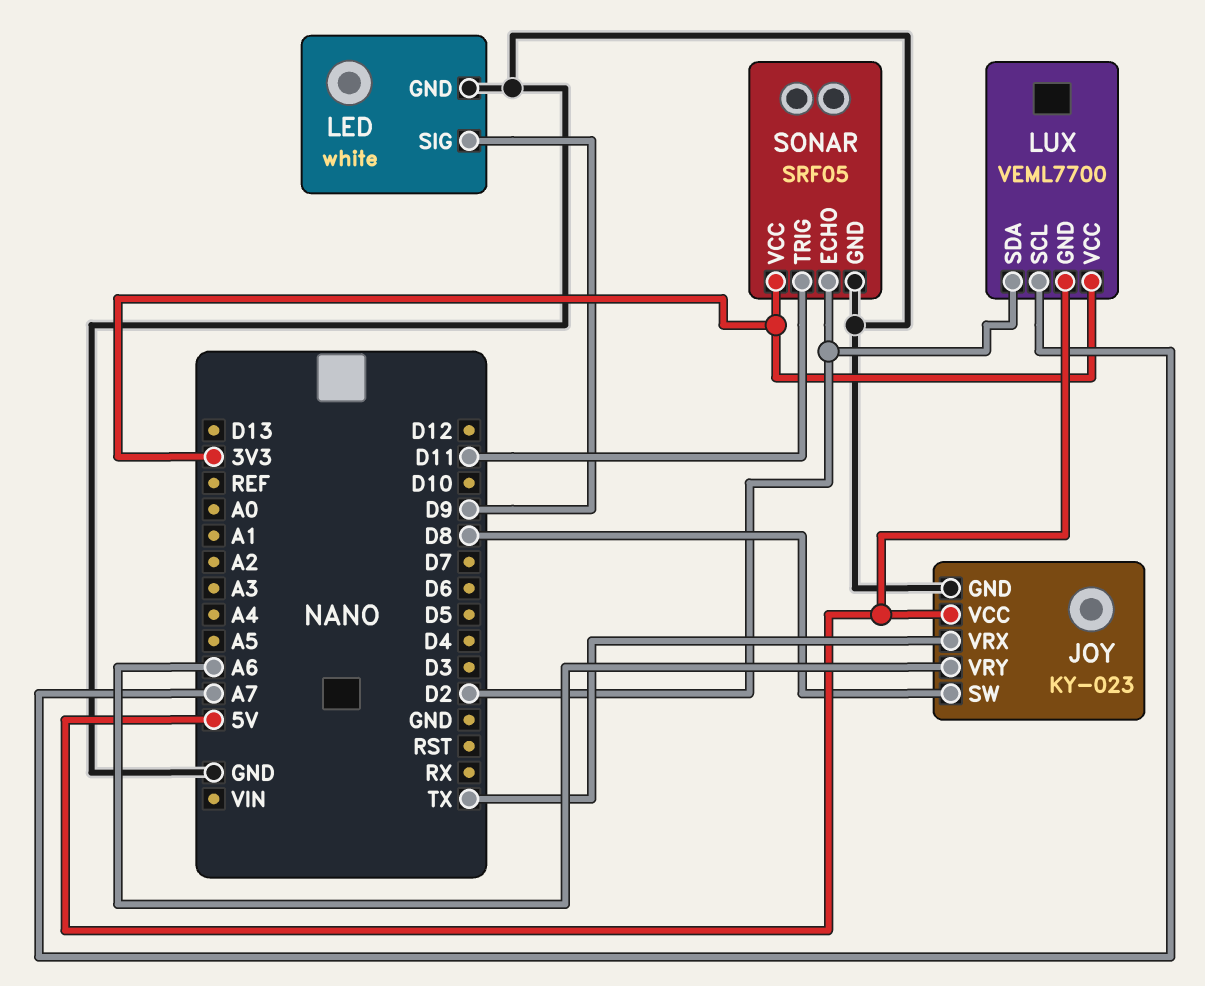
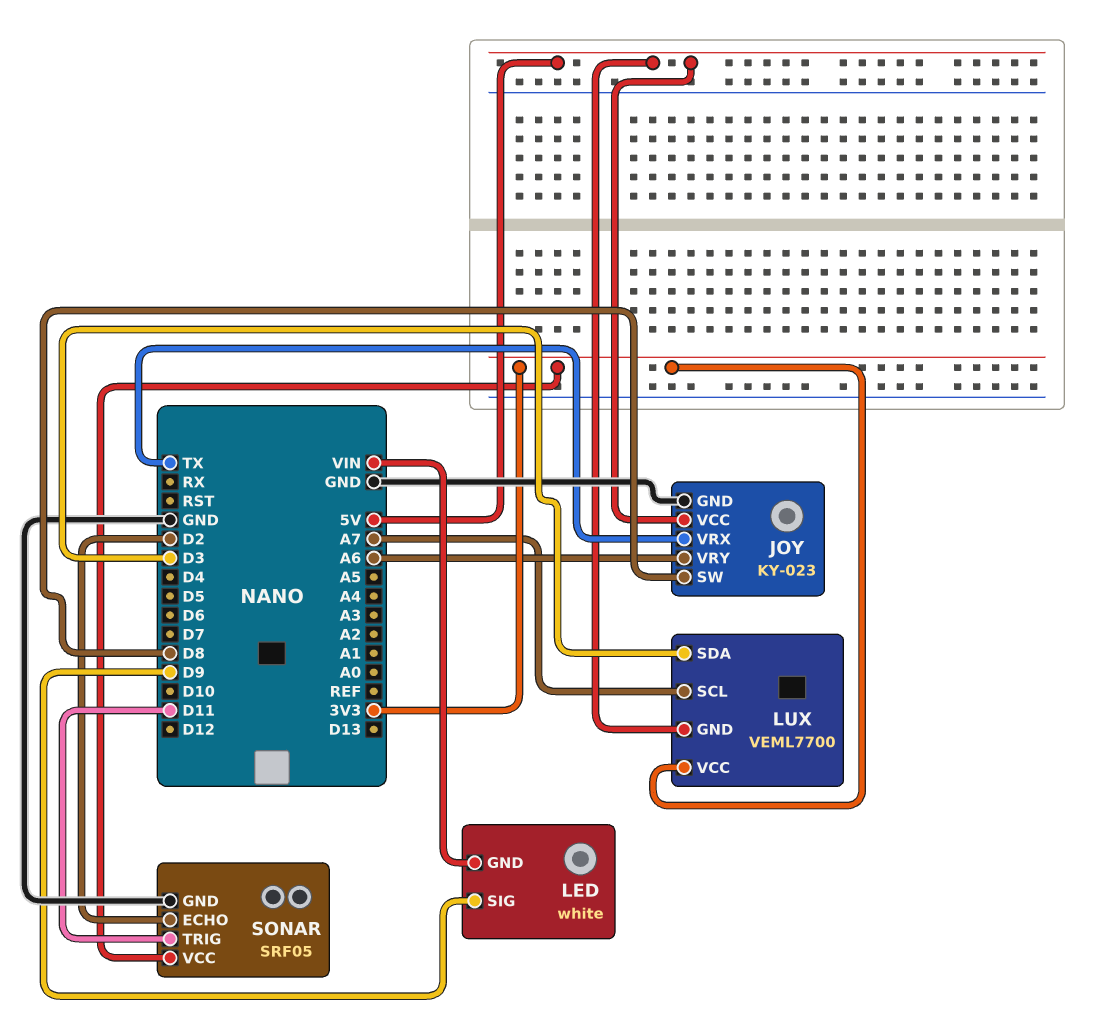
LED pin GND: GND -> VIN
LUX pin SDA: D2 -> D3

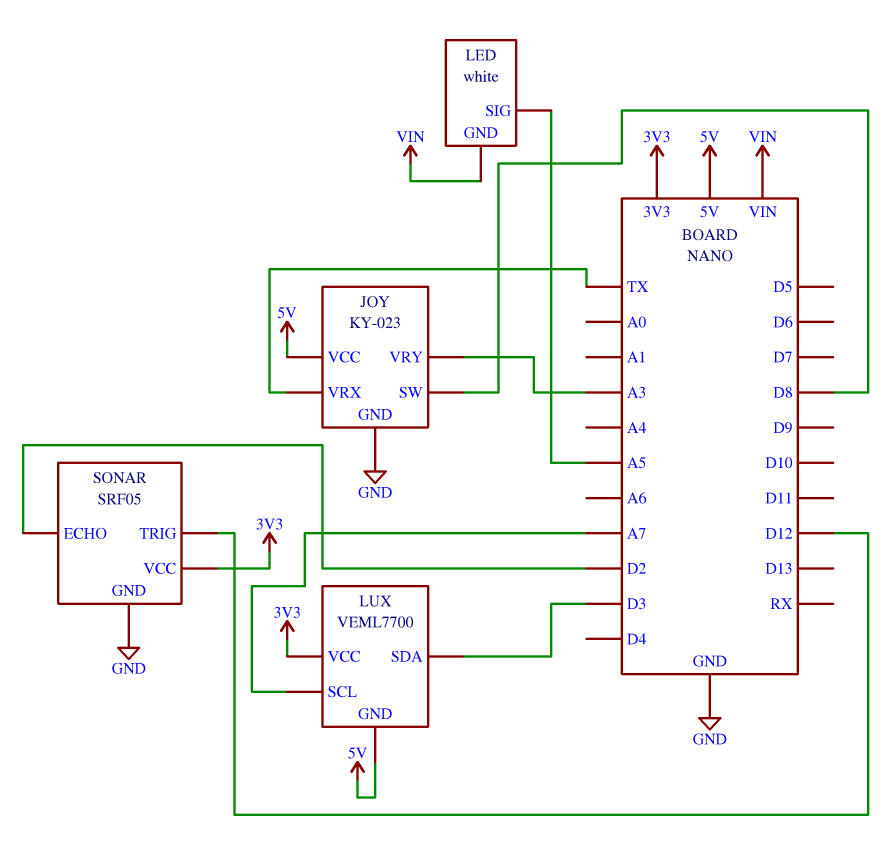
JOY pin VRY: A6 -> A3
LED pin SIG: D9 -> A5
SONAR pin TRIG: D11 -> D12

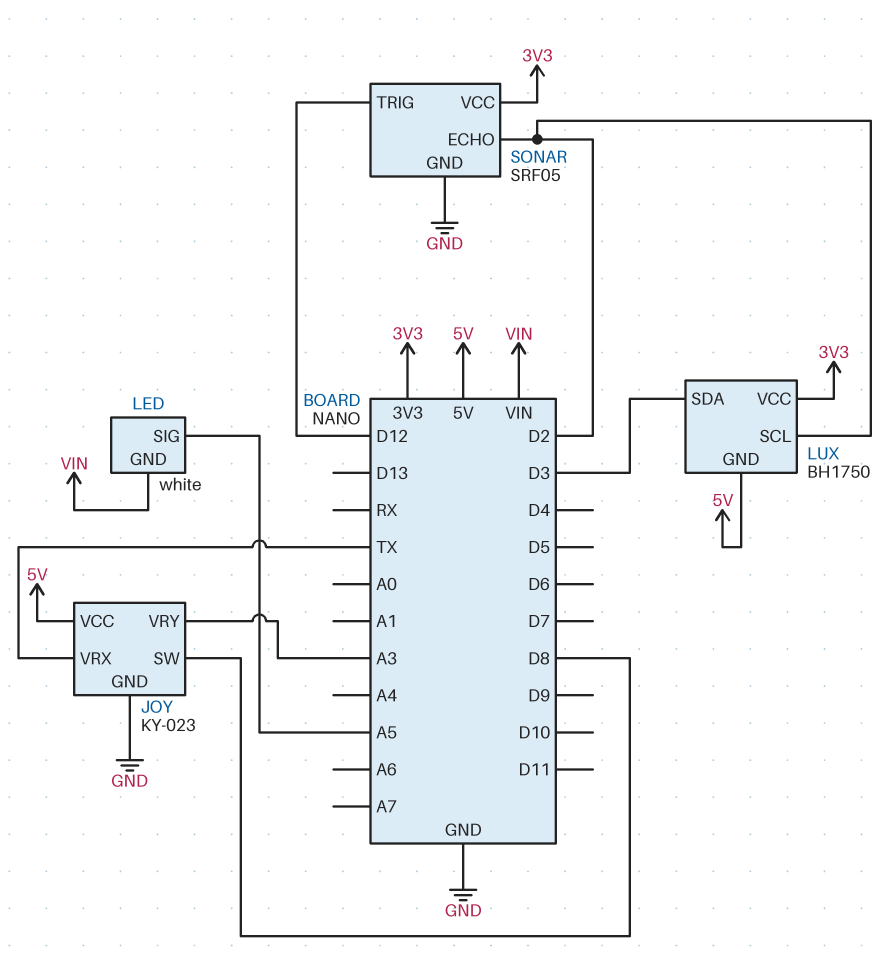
LUX: VEML7700 -> BH1750
LUX pin SCL: A7 -> D2

